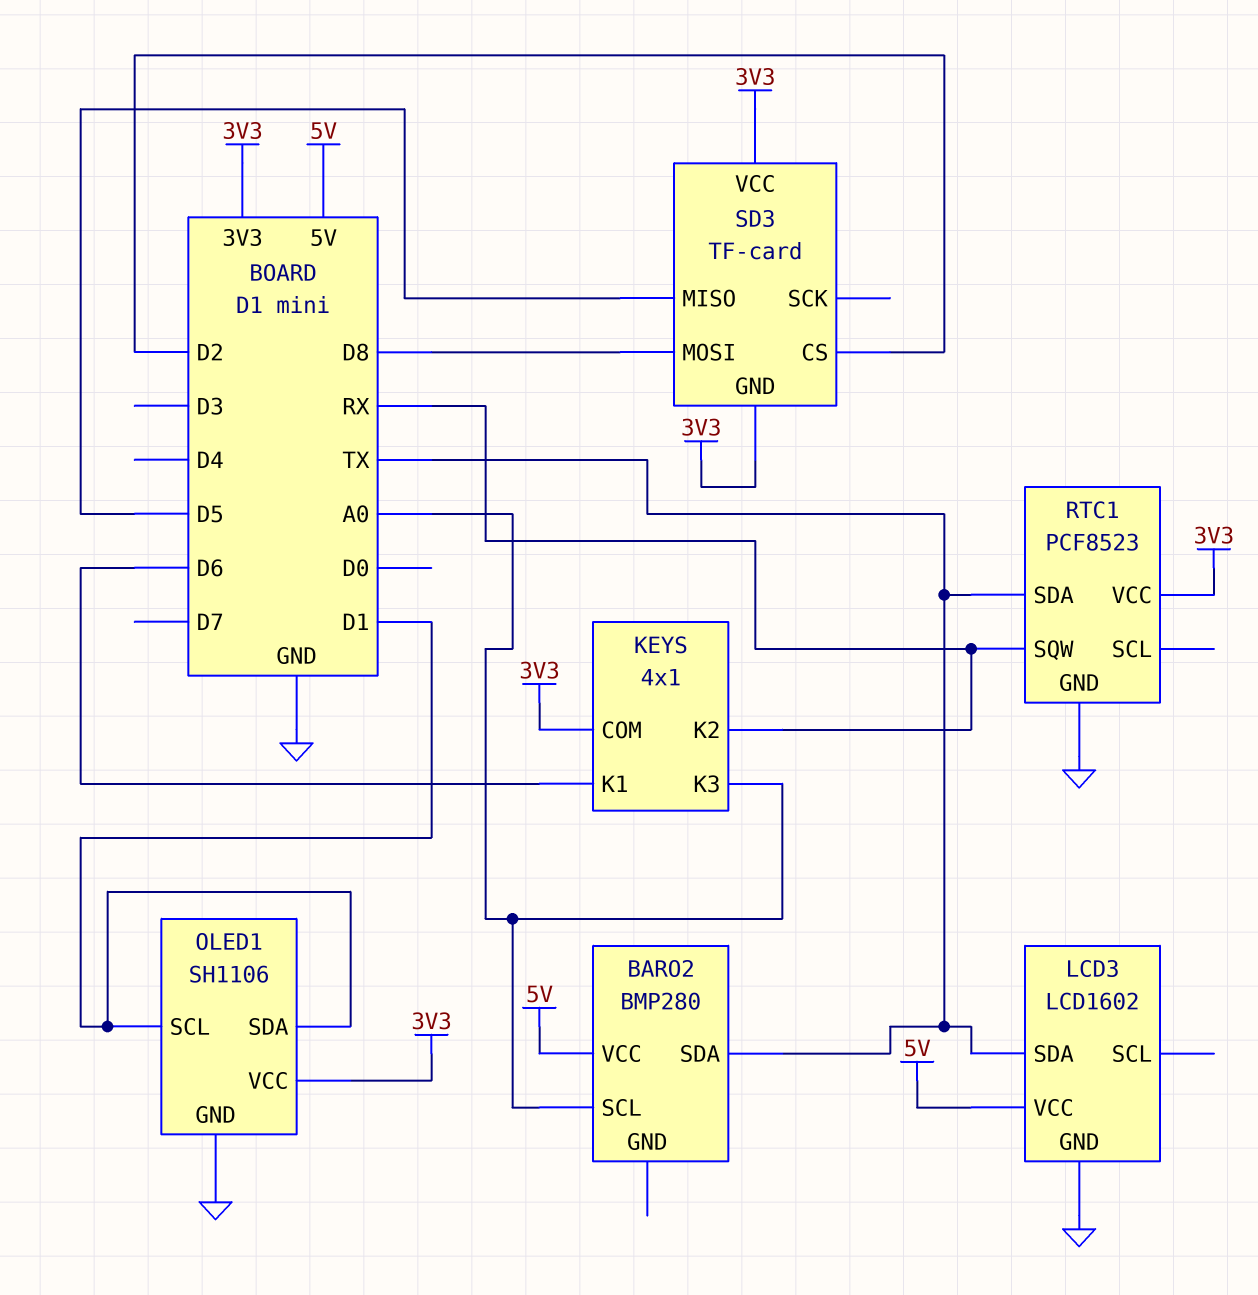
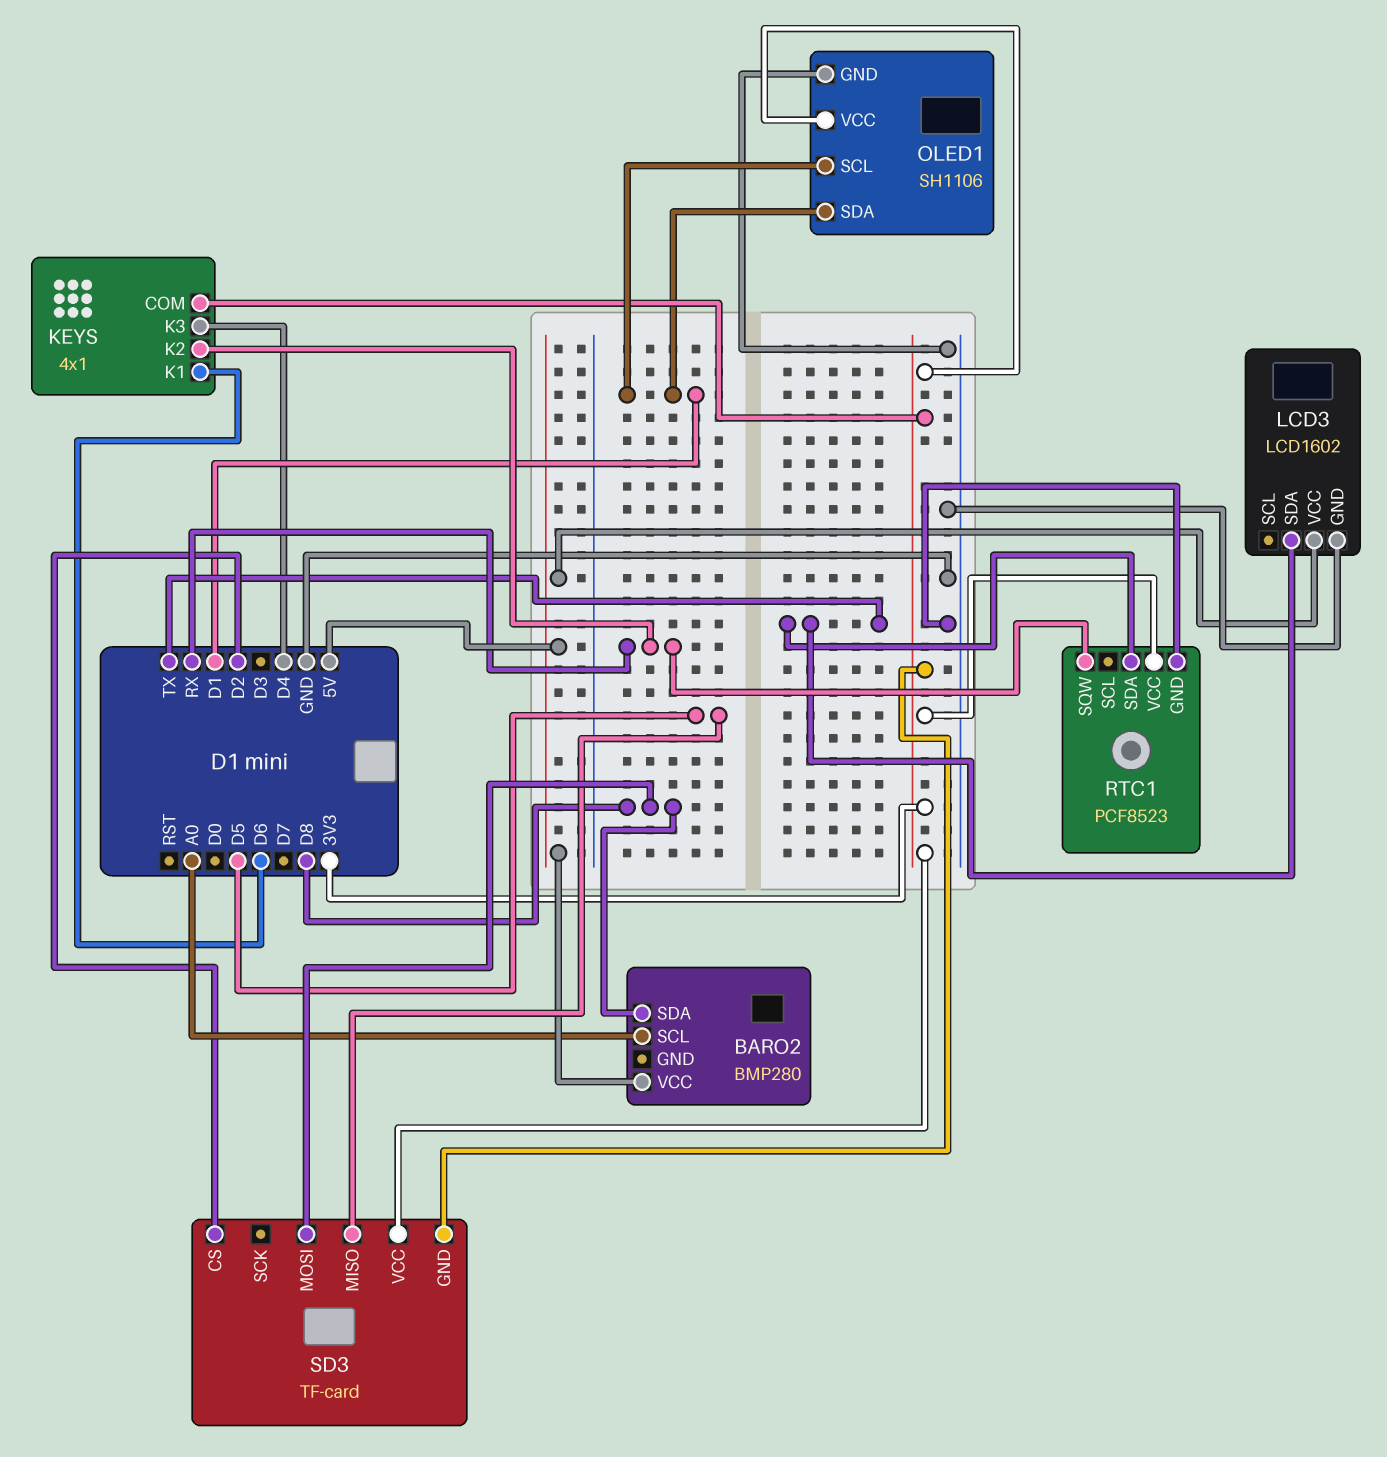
BARO2 pin SDA: TX -> D8
KEYS pin K3: A0 -> D4

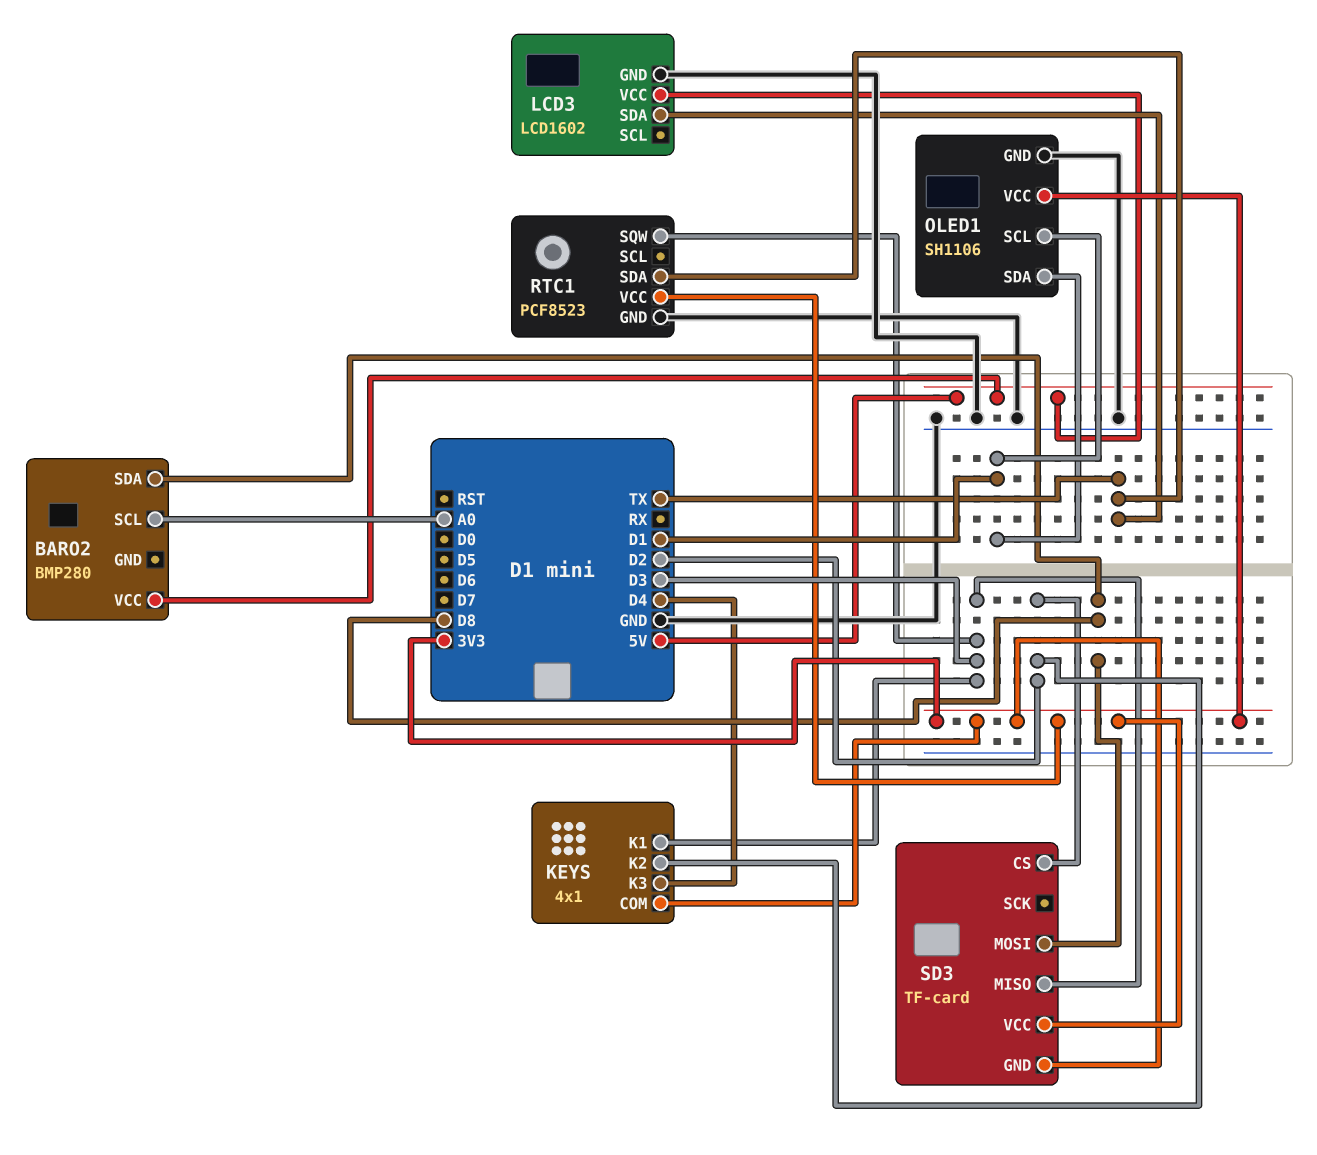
KEYS pin K1: D6 -> D3
KEYS pin K2: RX -> D2
RTC1 pin SQW: RX -> D3
SD3 pin MISO: D5 -> D3

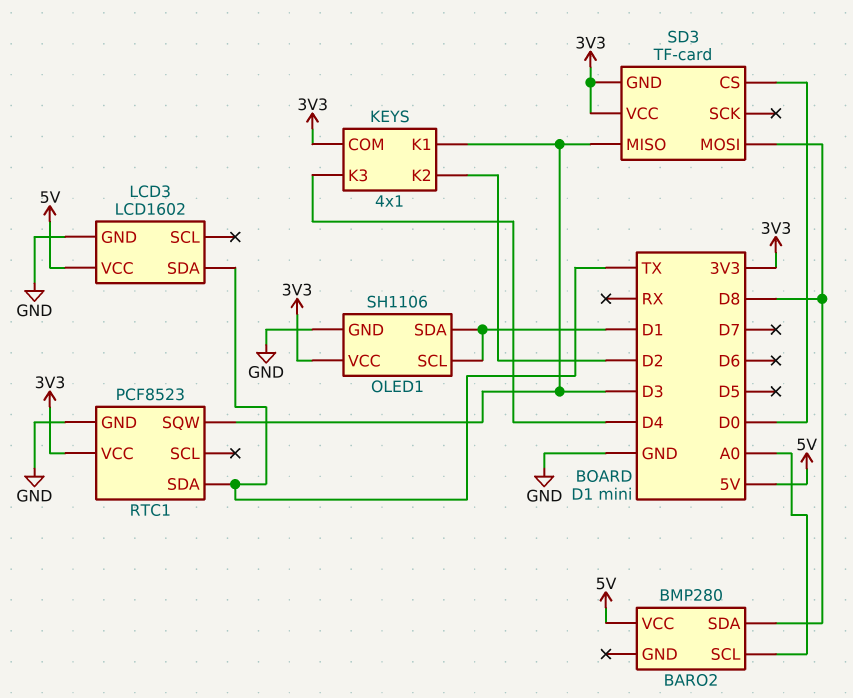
SD3 pin CS: D2 -> D0

